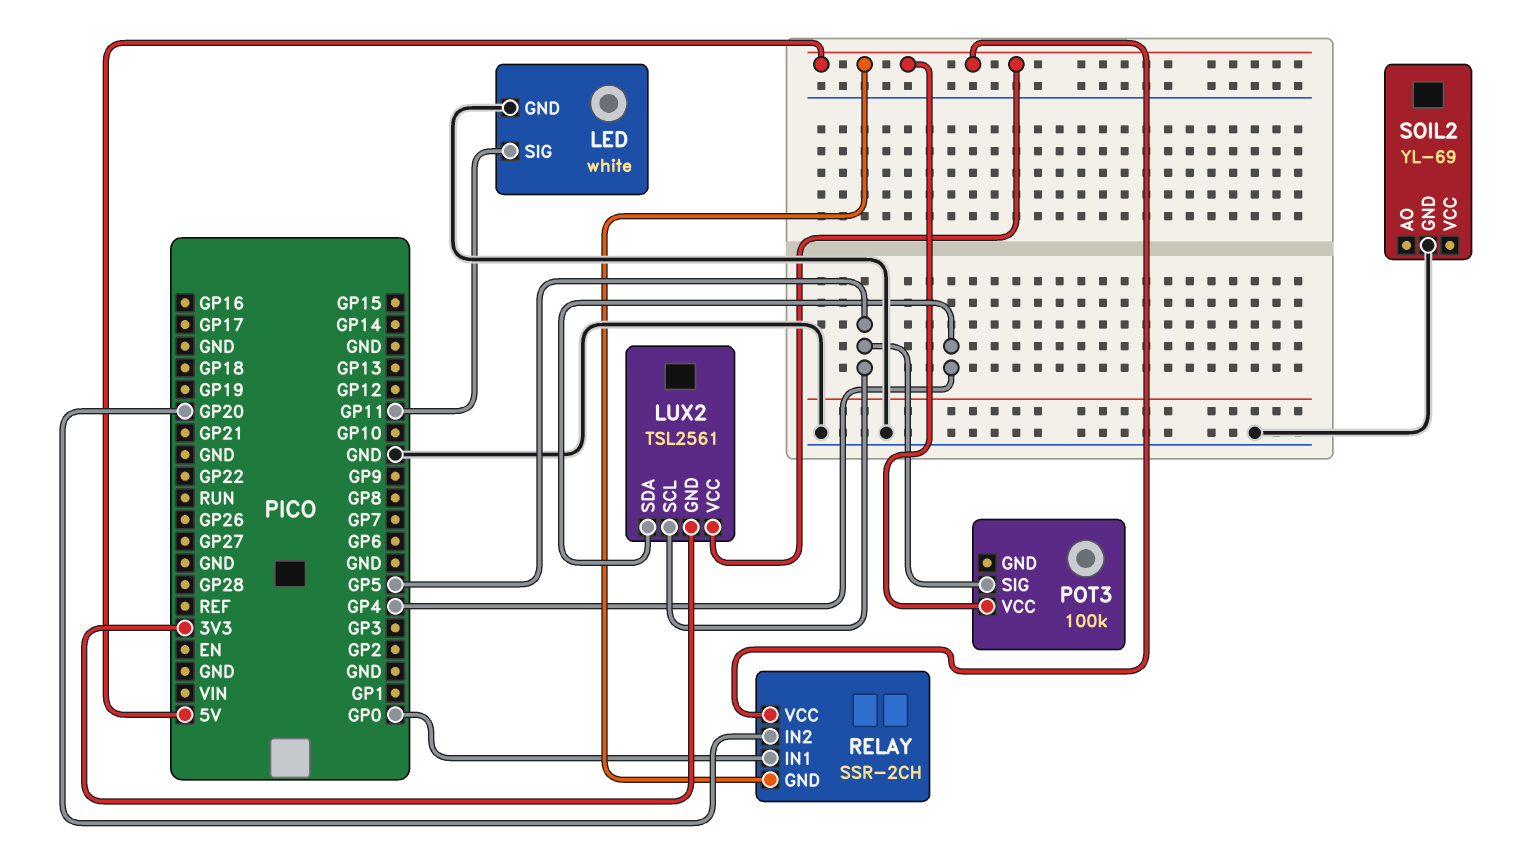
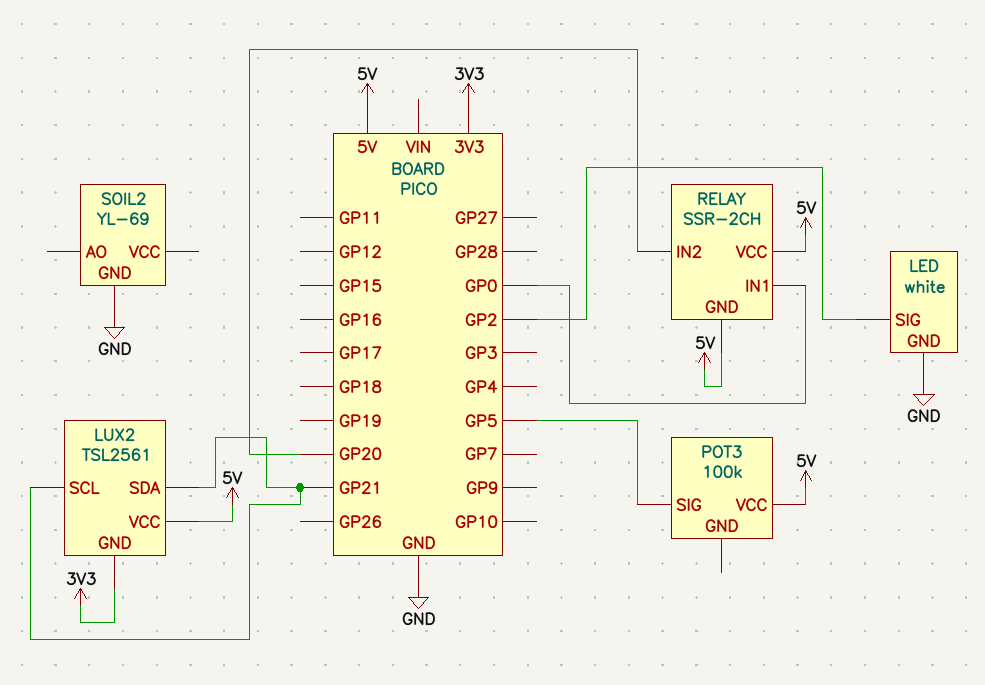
LED pin SIG: GP11 -> GP2
LUX2 pin SCL: GP5 -> GP21
LUX2 pin SDA: GP4 -> GP21

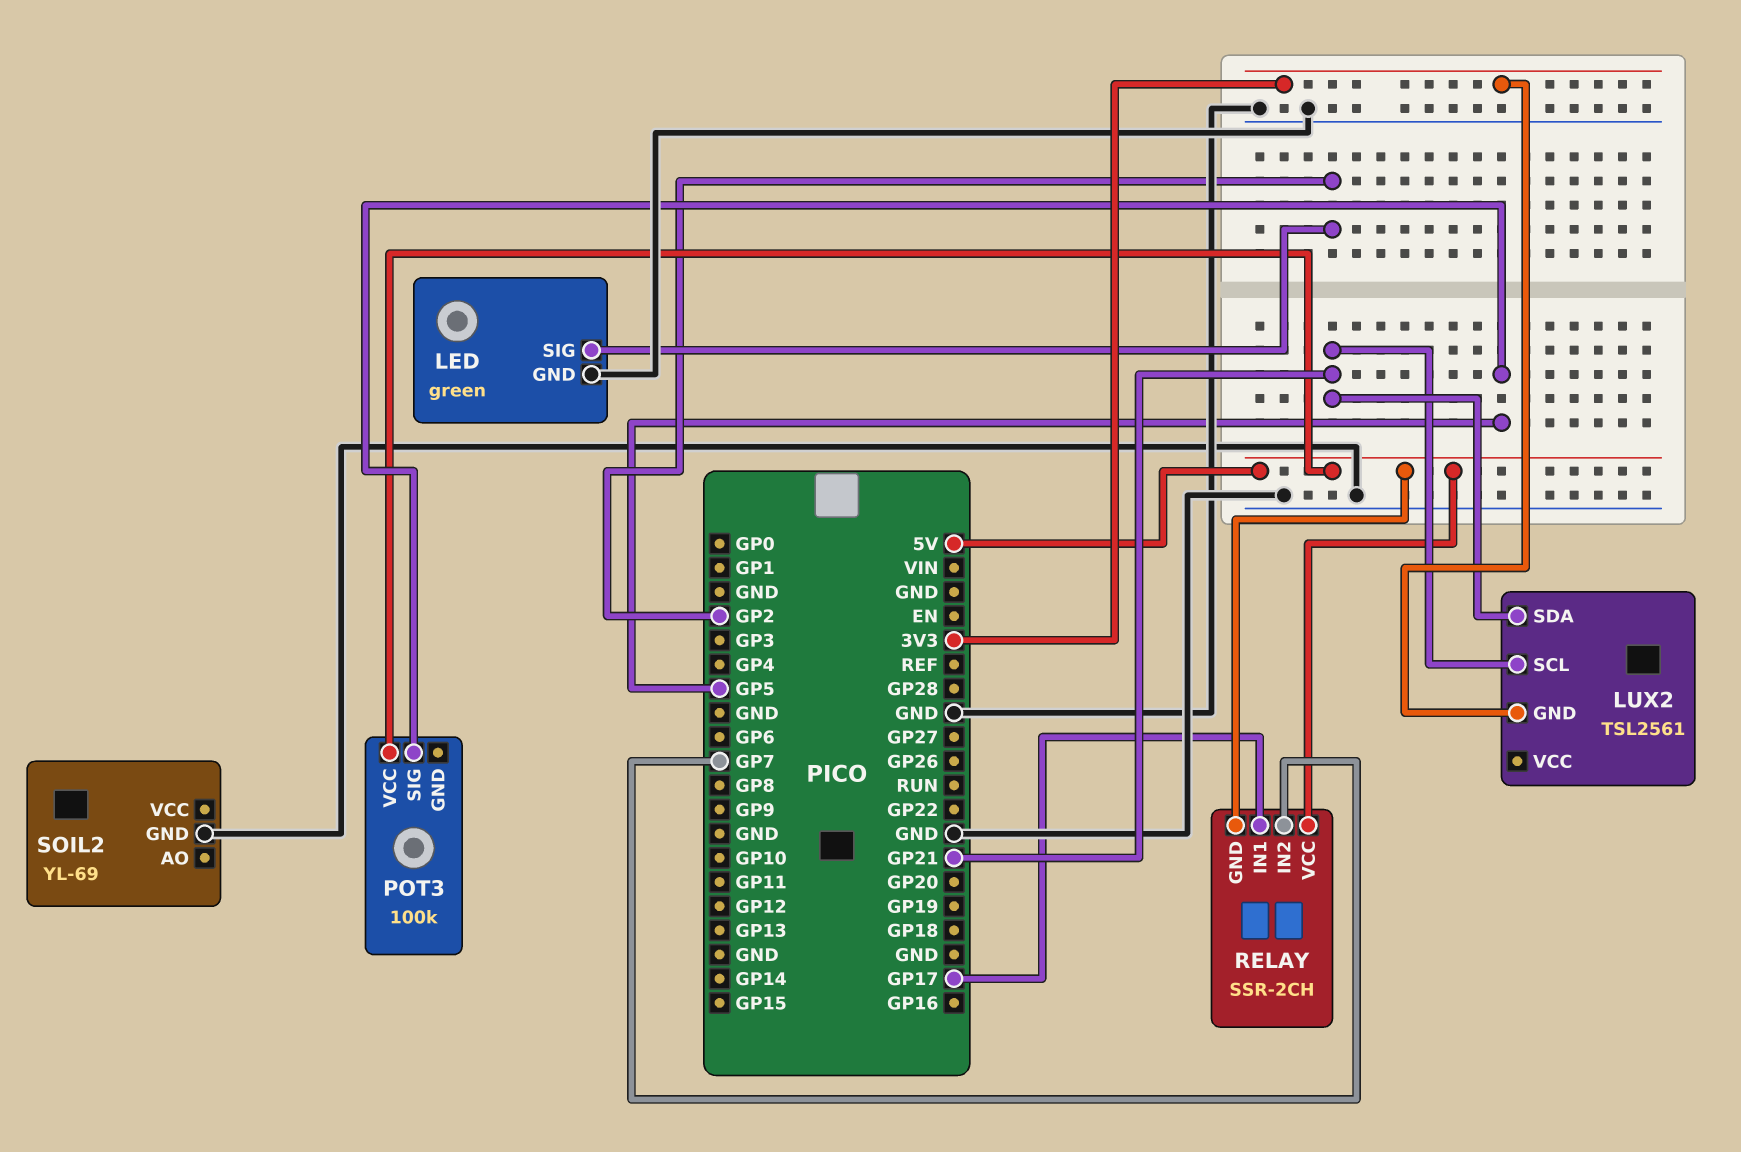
LED: white -> green
LUX2 pin VCC: 5V -> none
RELAY pin IN1: GP0 -> GP17
RELAY pin IN2: GP20 -> GP7

